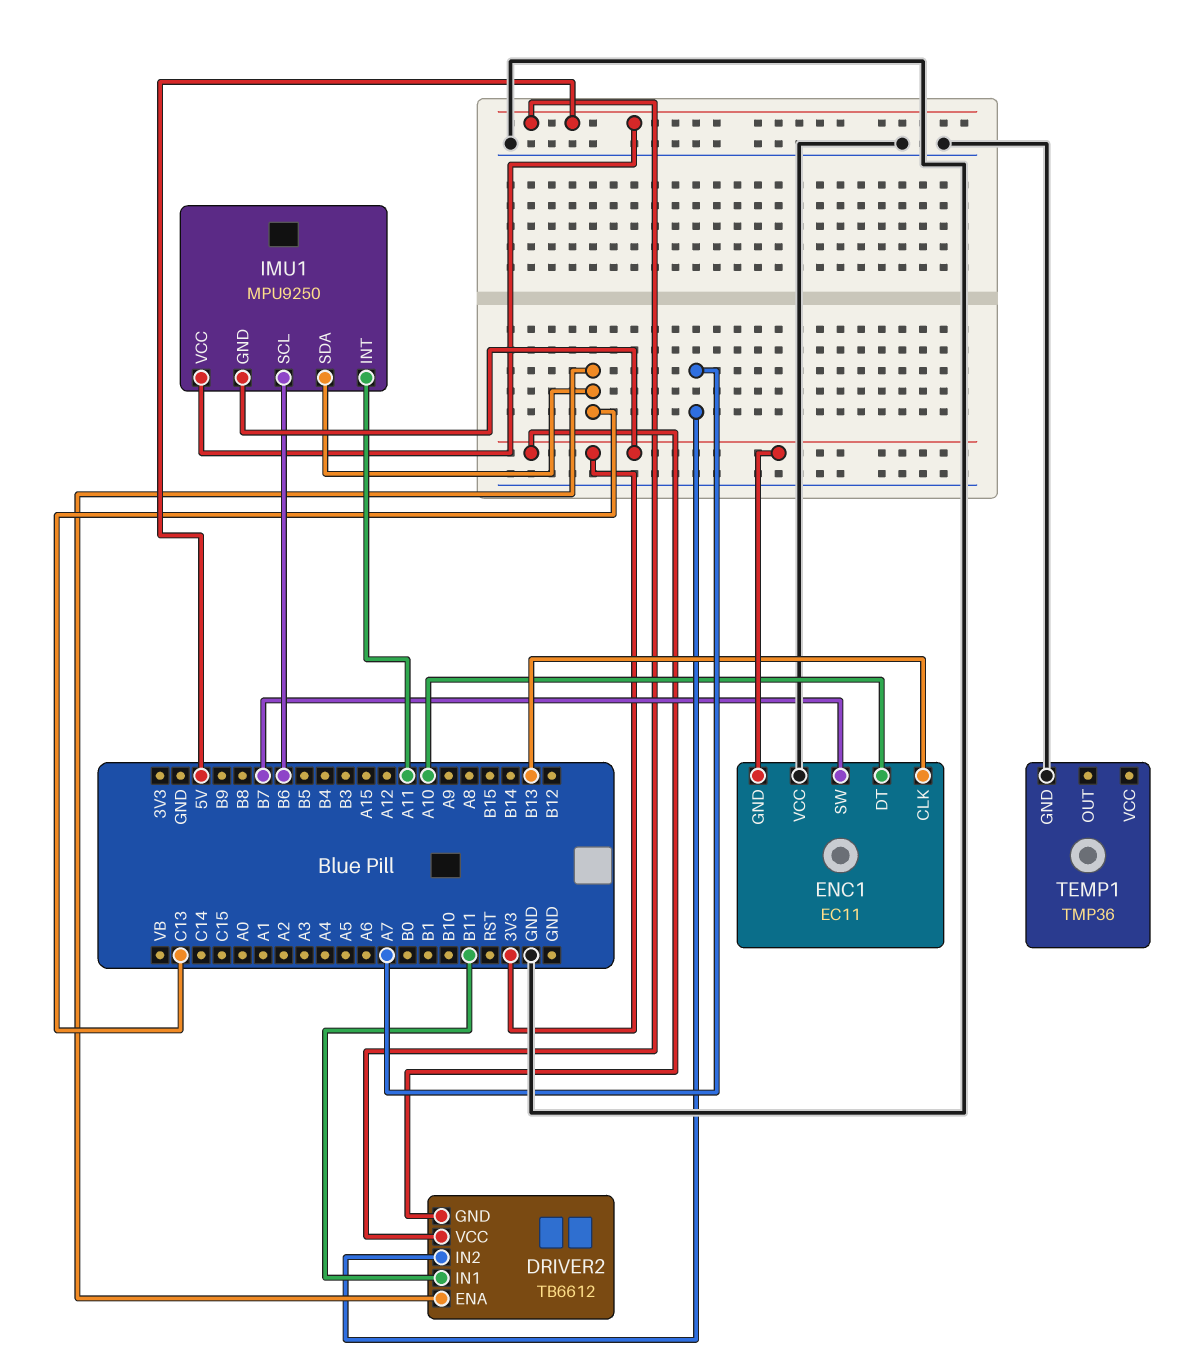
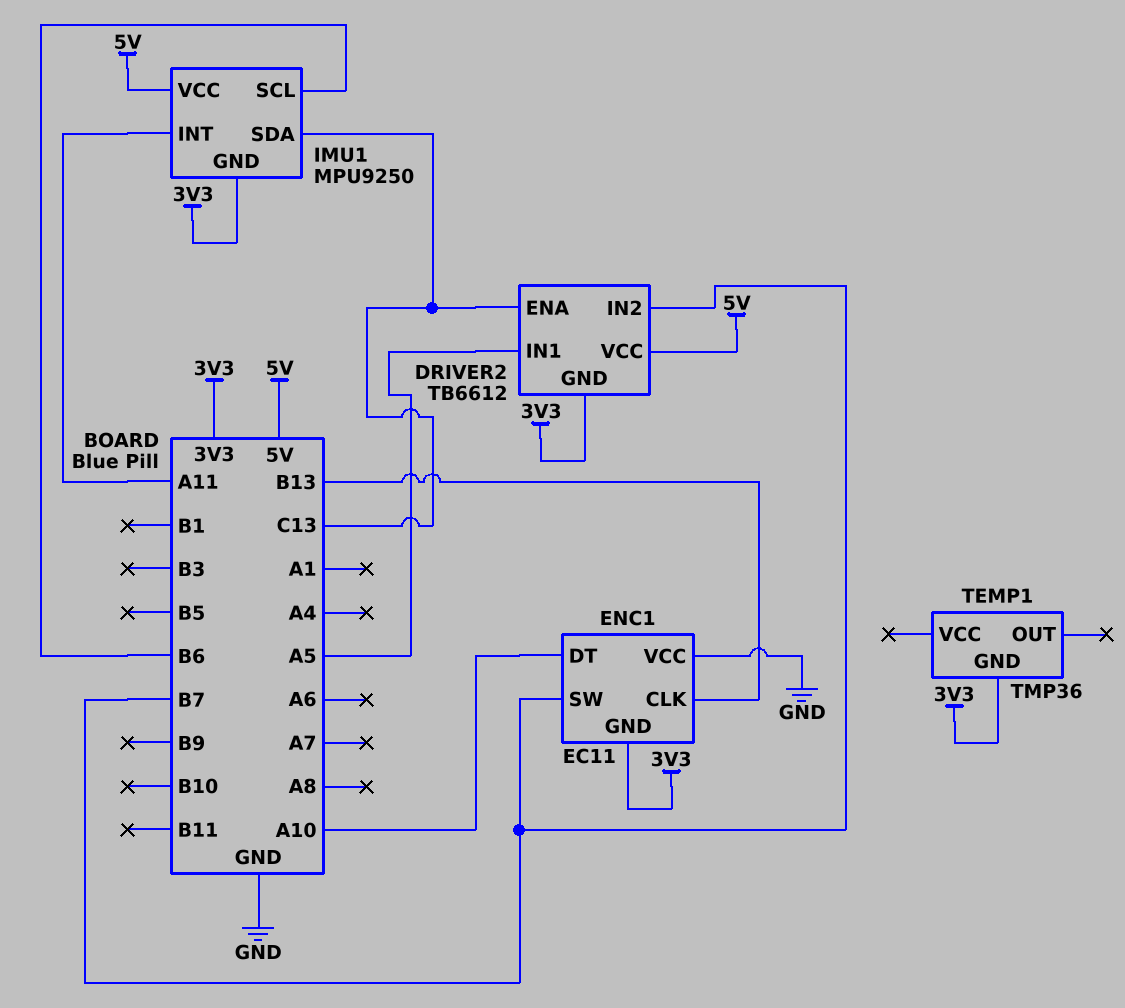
DRIVER2 pin IN1: B11 -> A5
DRIVER2 pin IN2: A7 -> B7
TEMP1 pin GND: GND -> 3V3

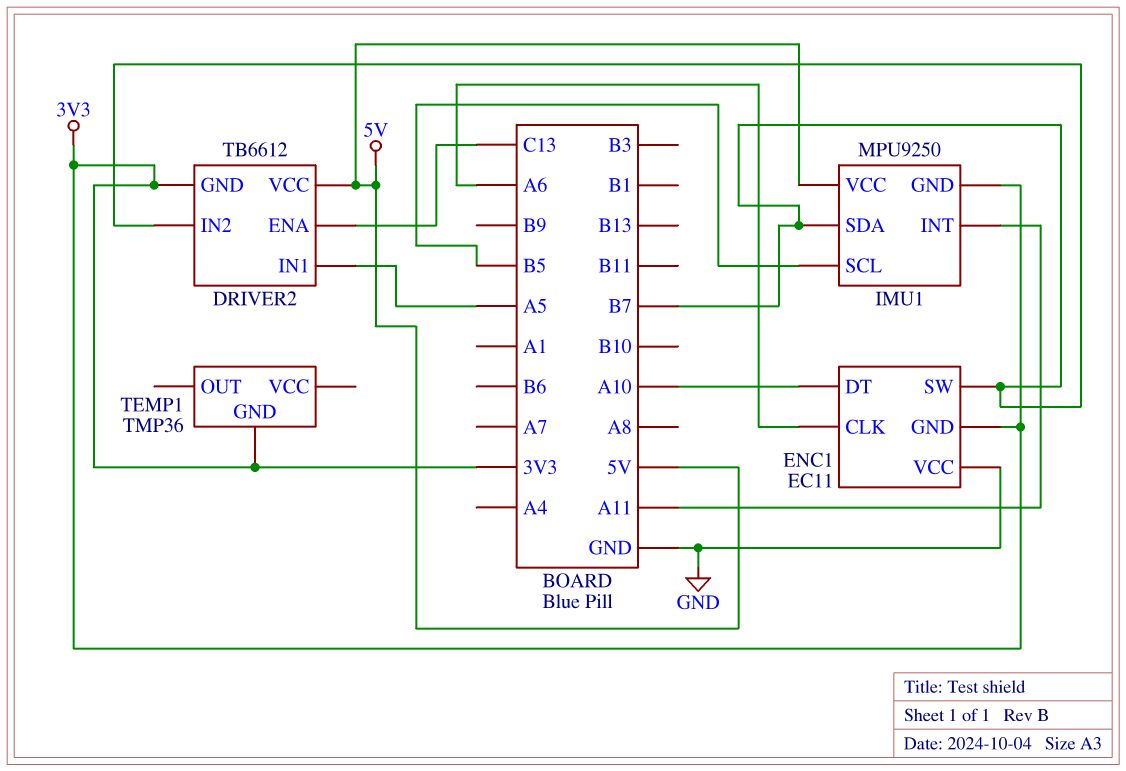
ENC1 pin CLK: B13 -> A6
IMU1 pin SCL: B6 -> B5
IMU1 pin SDA: C13 -> B7

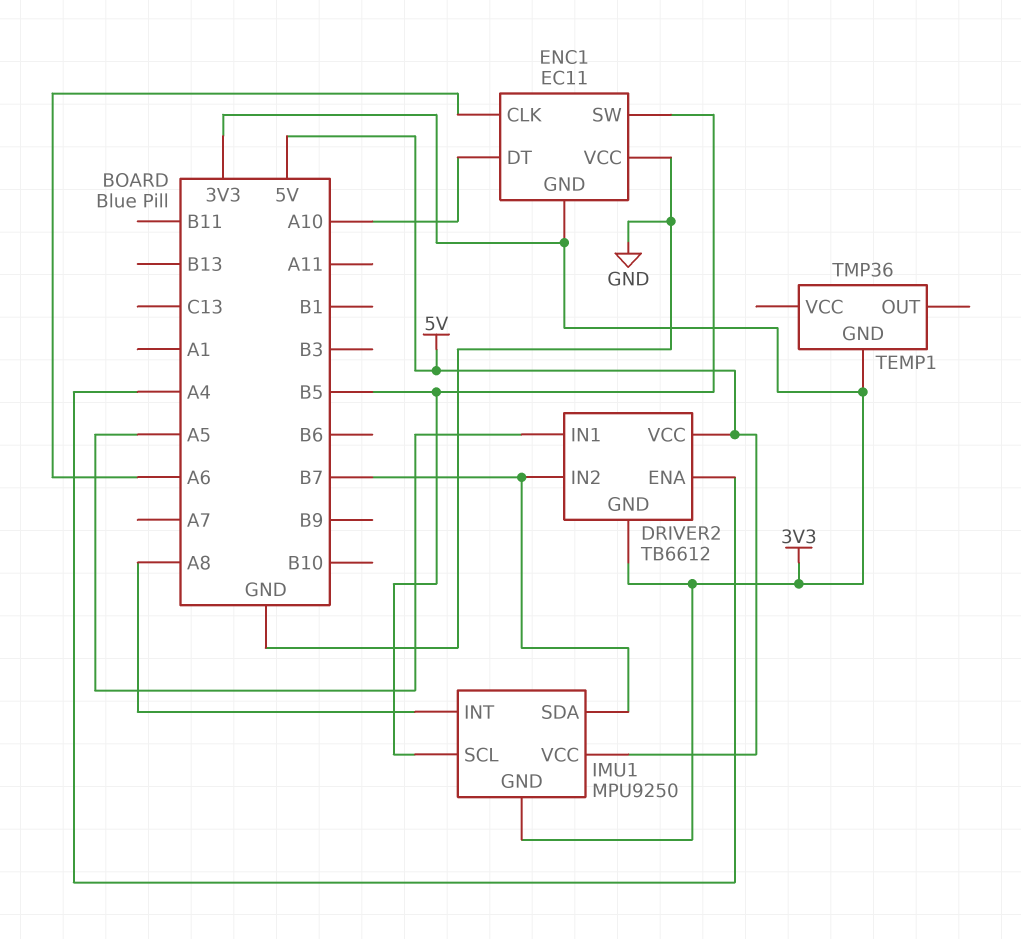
DRIVER2 pin ENA: C13 -> A4
ENC1 pin SW: B7 -> B5
IMU1 pin INT: A11 -> A8

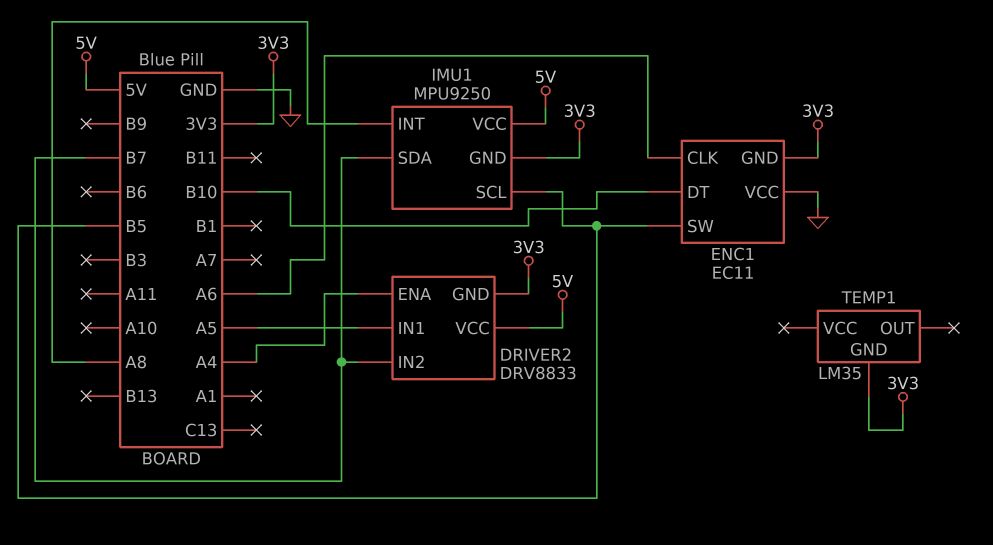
DRIVER2: TB6612 -> DRV8833
ENC1 pin DT: A10 -> B10
TEMP1: TMP36 -> LM35

